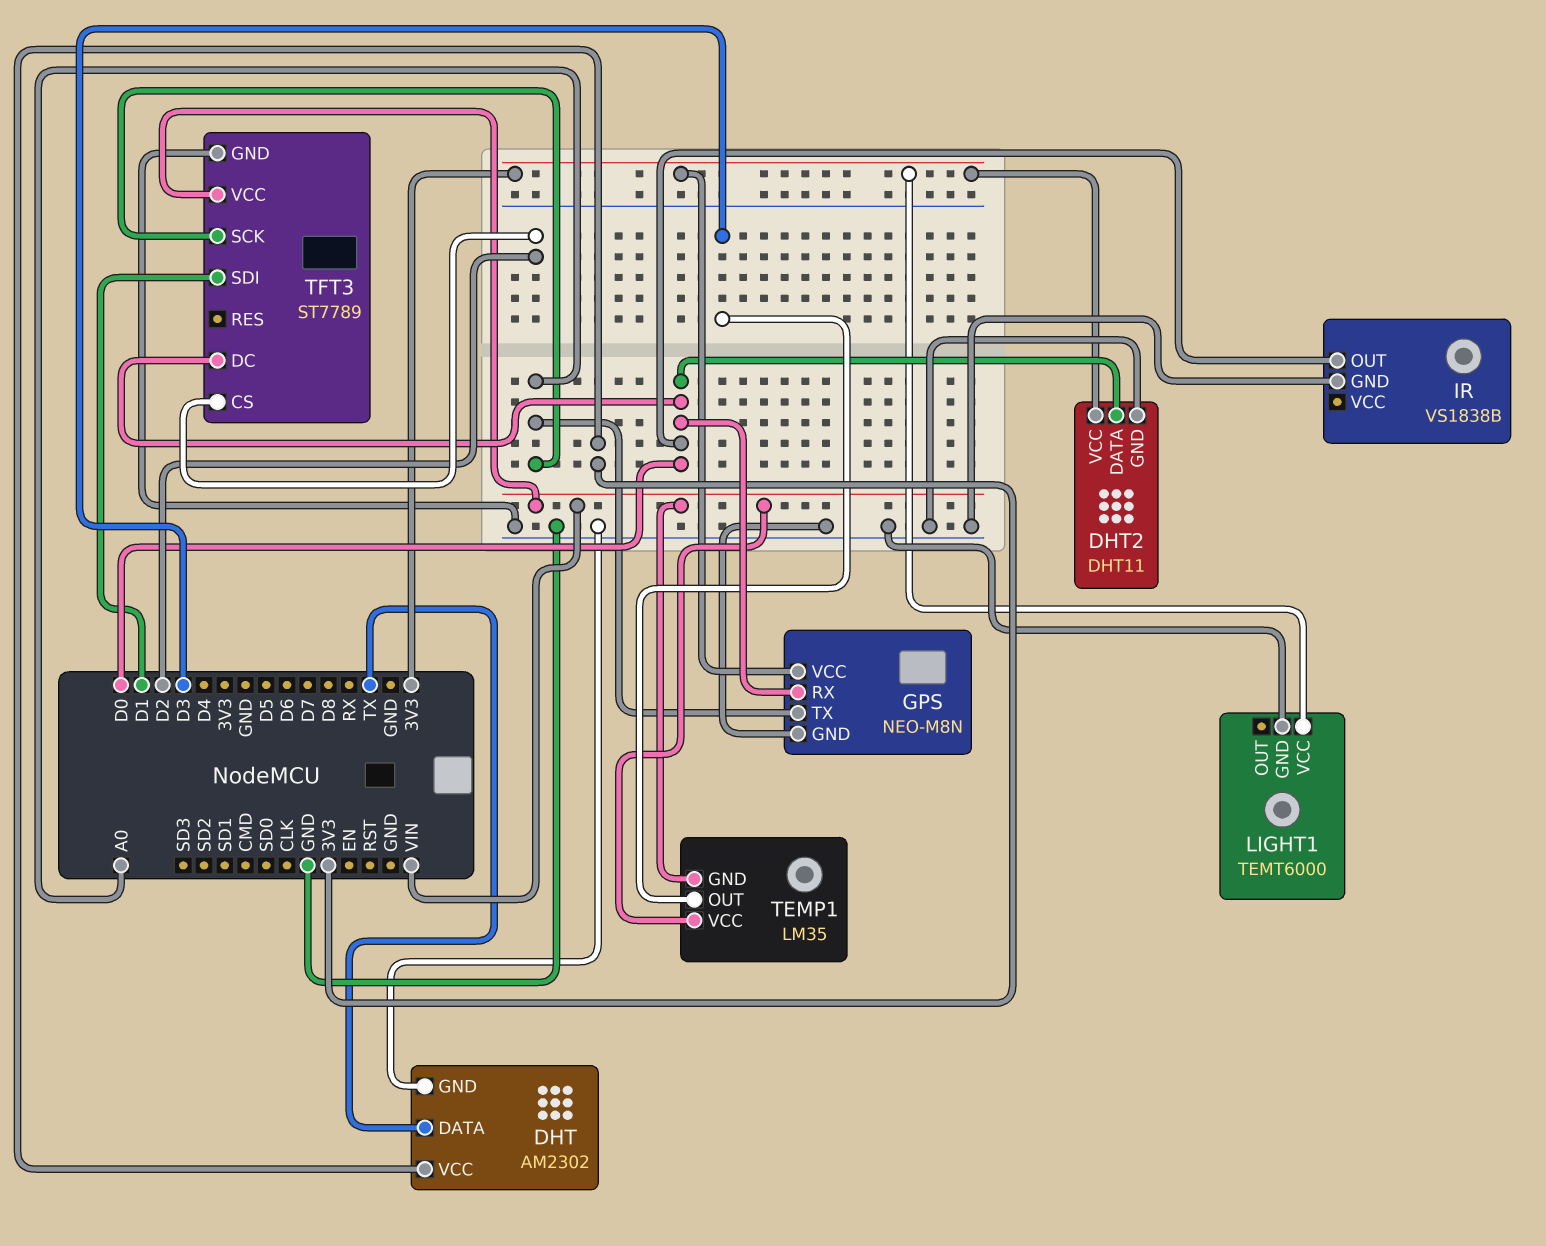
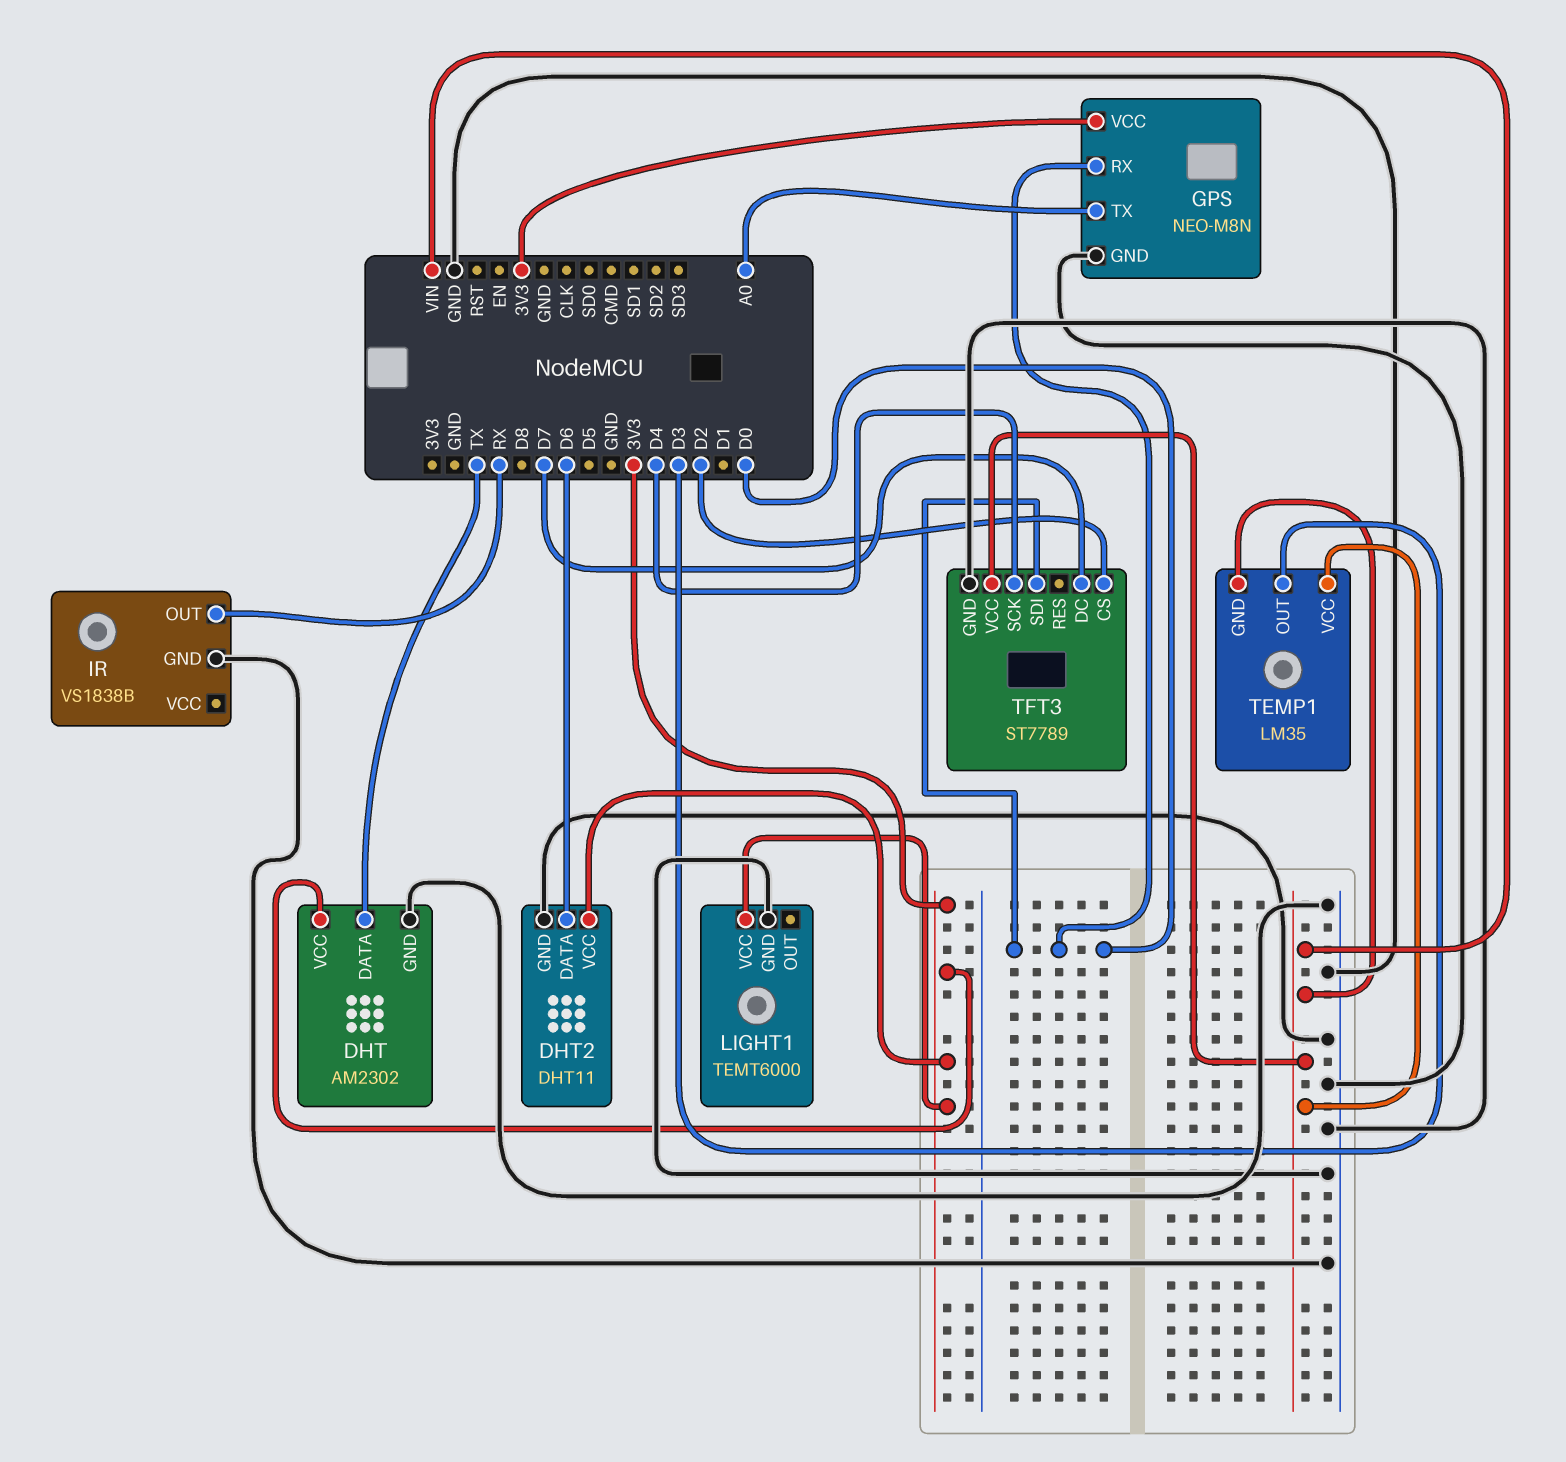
DHT2 pin DATA: D0 -> D6
IR pin OUT: D0 -> RX
TFT3 pin DC: D0 -> D7
TFT3 pin SCK: A0 -> D4
TFT3 pin SDI: D1 -> D0

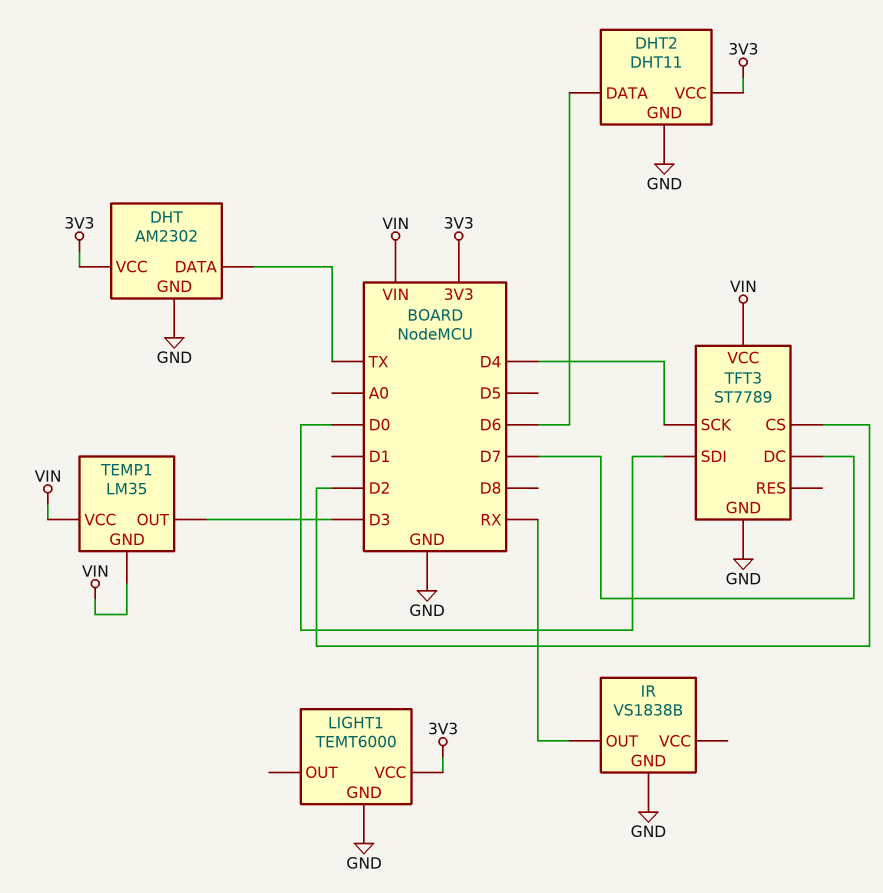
GPS: NEO-M8N -> none
GPS pin GND: GND -> none
GPS pin RX: D0 -> none
GPS pin TX: A0 -> none
GPS pin VCC: 3V3 -> none

